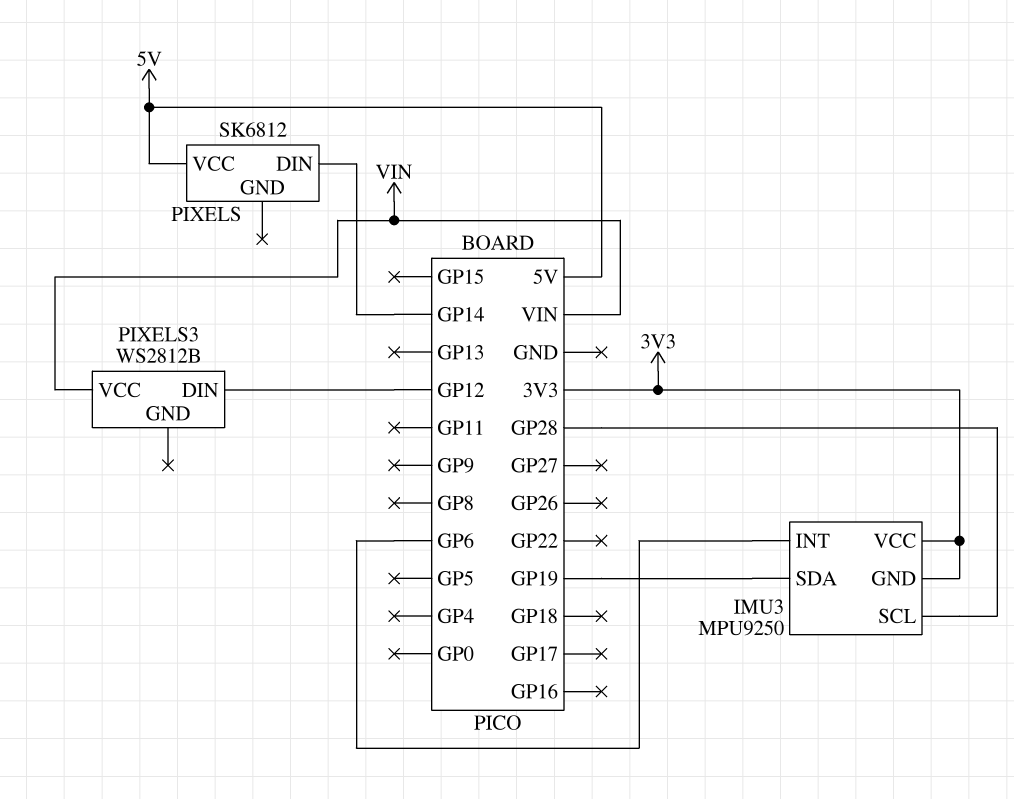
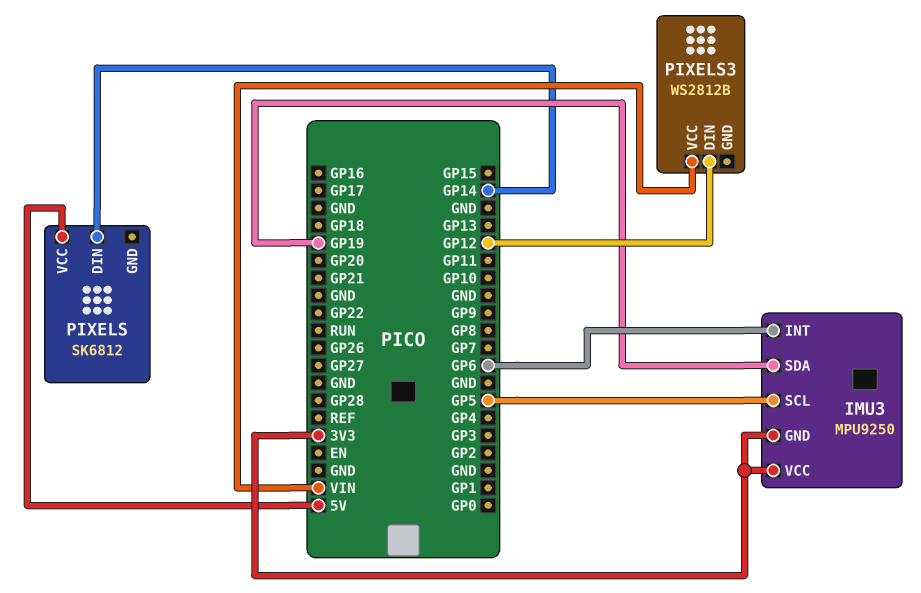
IMU3 pin SCL: GP28 -> GP5

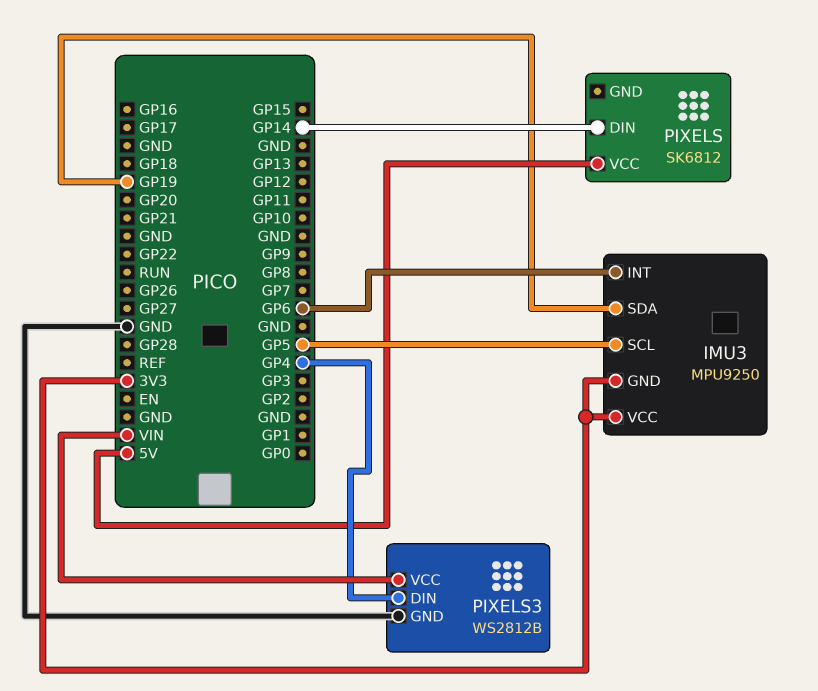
PIXELS3 pin DIN: GP12 -> GP4
PIXELS3 pin GND: none -> GND

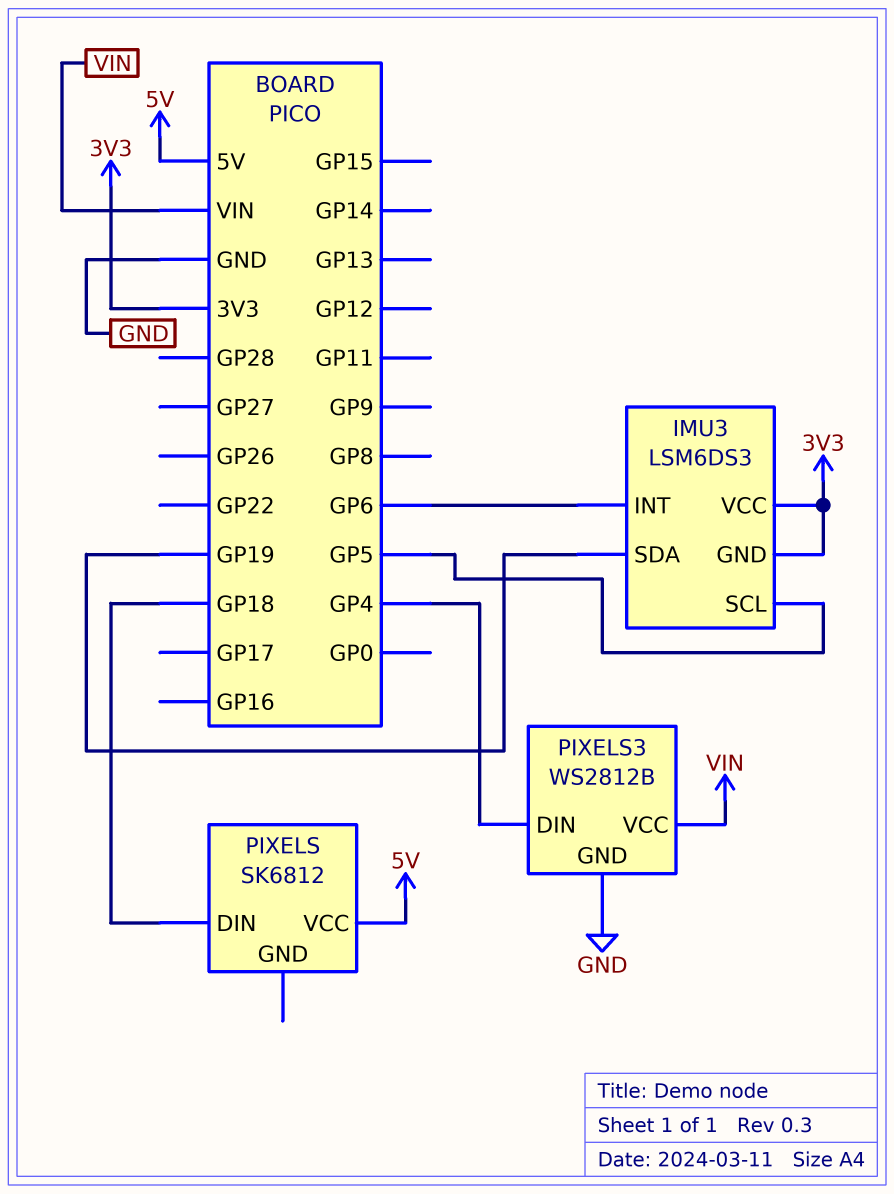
IMU3: MPU9250 -> LSM6DS3
PIXELS pin DIN: GP14 -> GP18

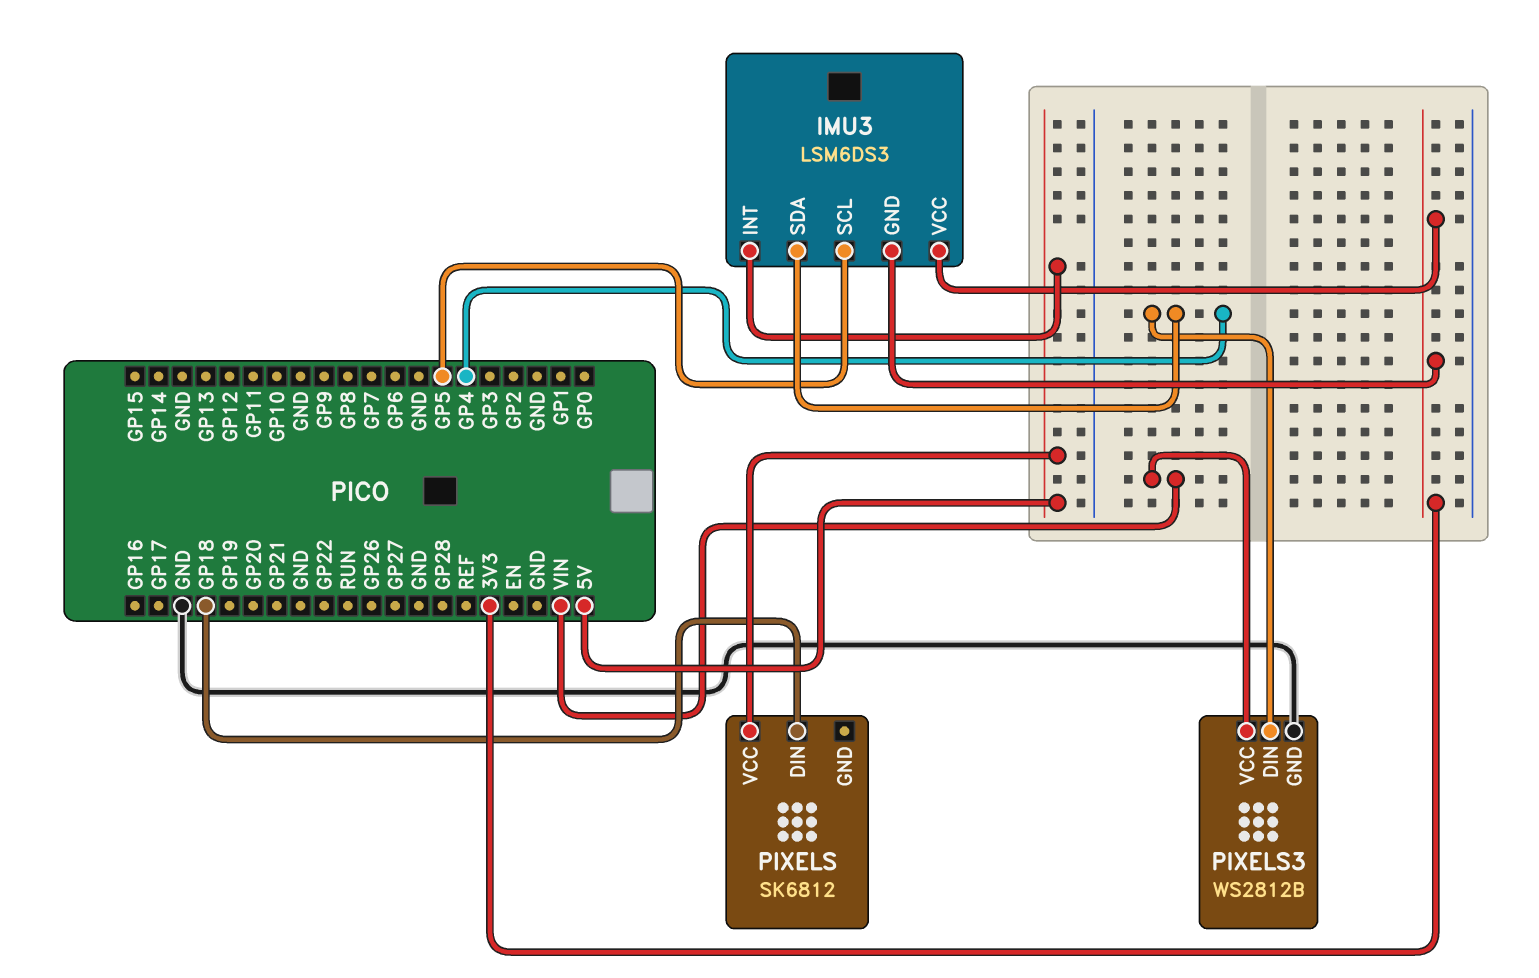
IMU3 pin INT: GP6 -> 5V
IMU3 pin SDA: GP19 -> GP4

